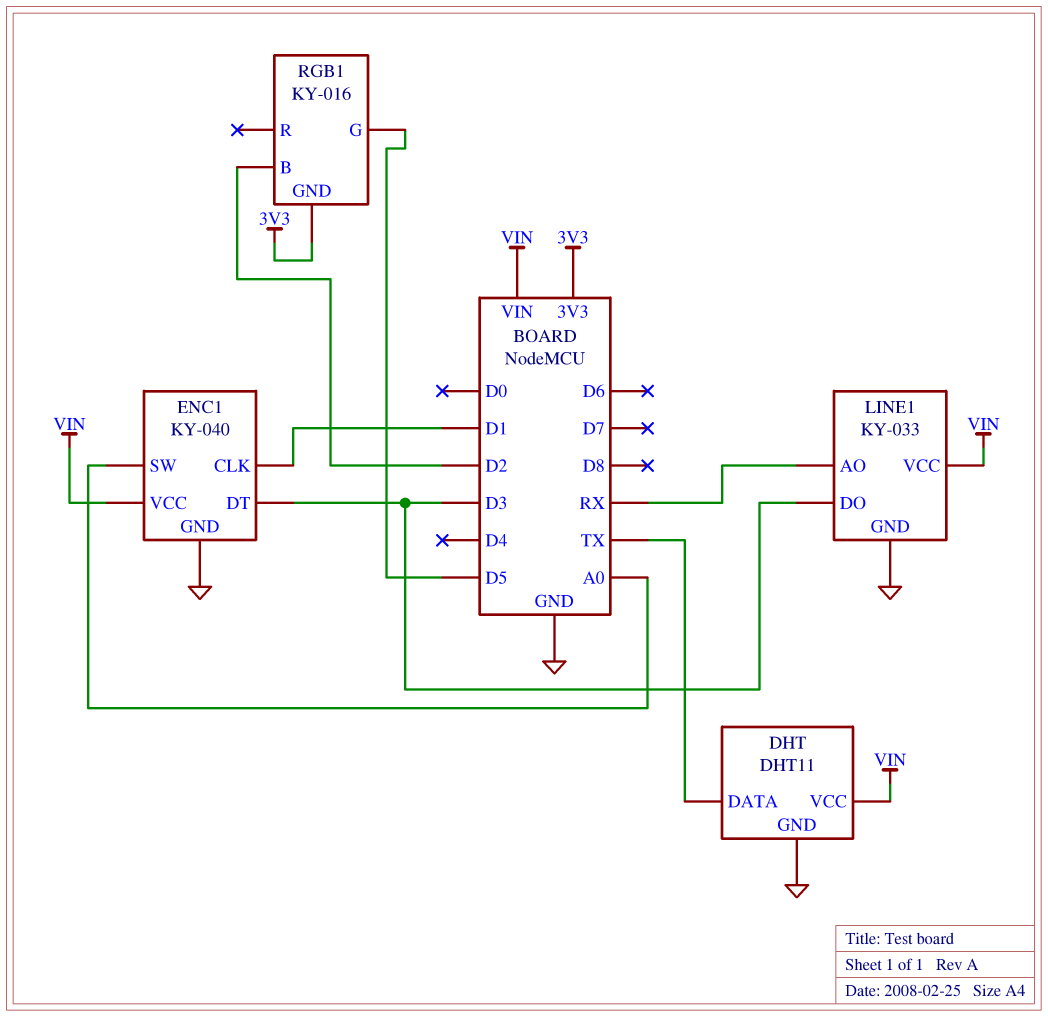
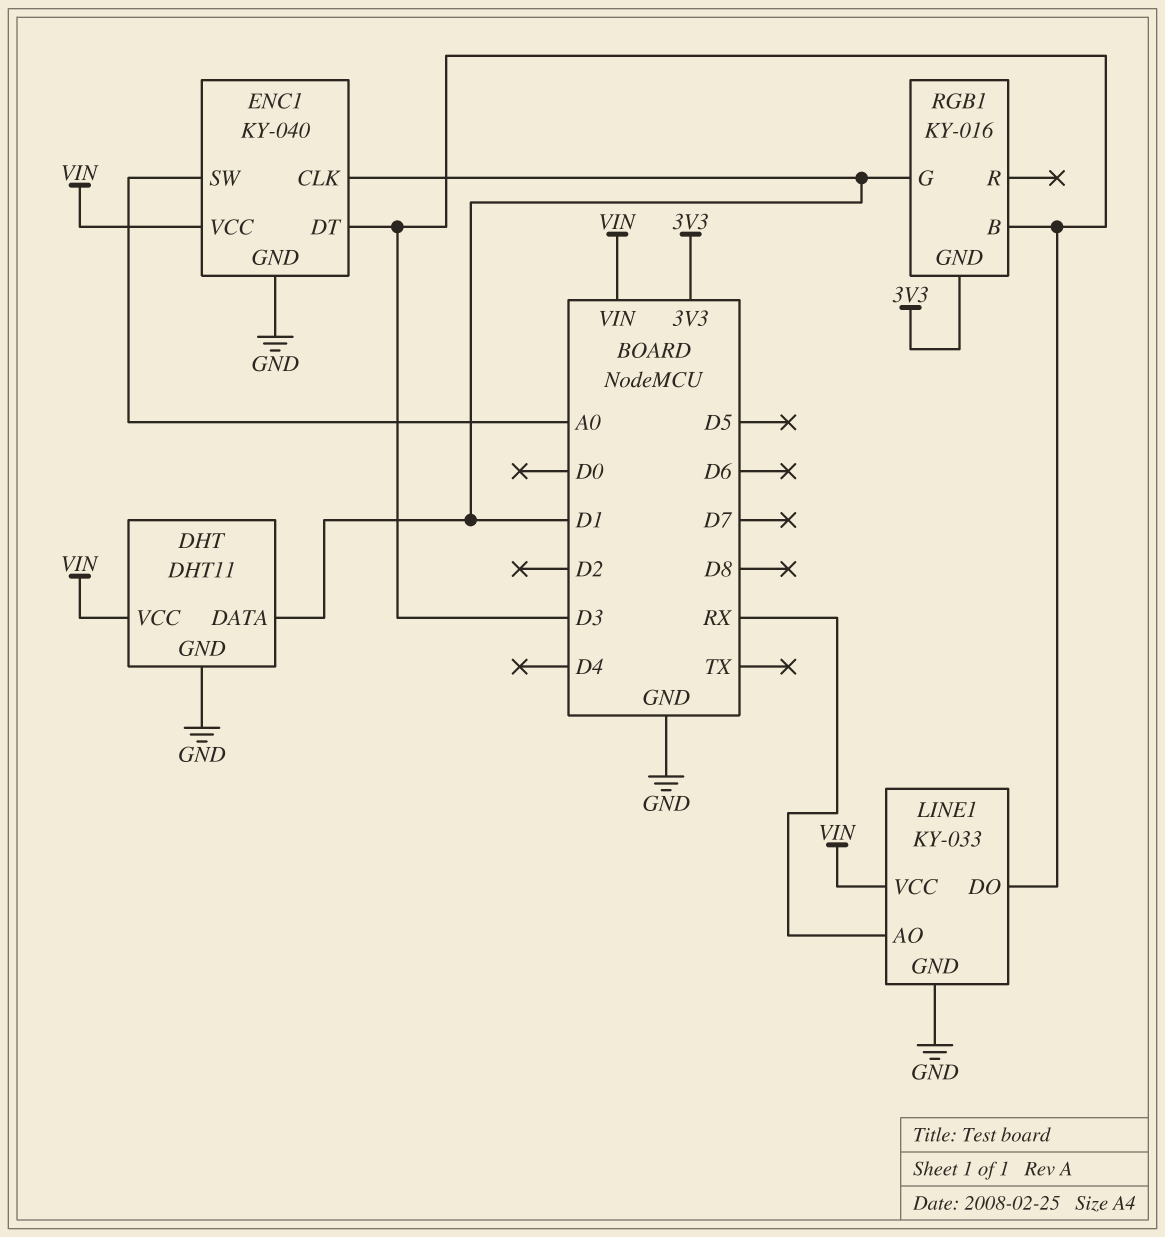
DHT pin DATA: TX -> D1
RGB1 pin B: D2 -> D3
RGB1 pin G: D5 -> D1

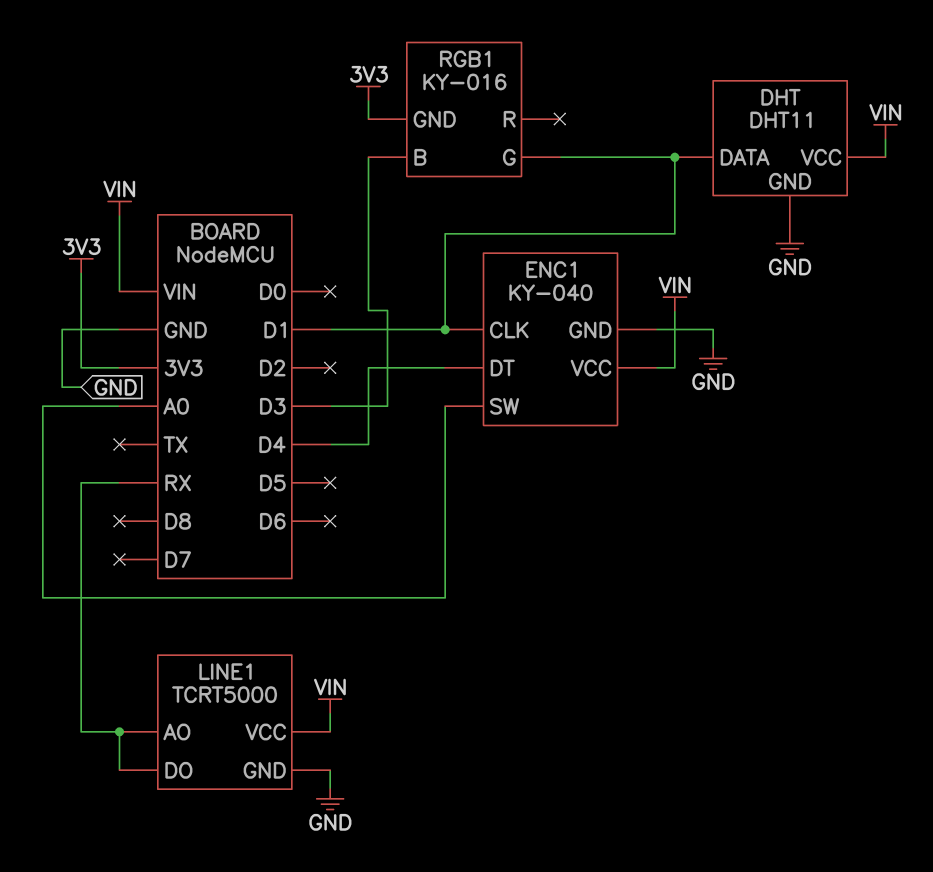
ENC1 pin DT: D3 -> D4
LINE1: KY-033 -> TCRT5000
LINE1 pin DO: D3 -> RX

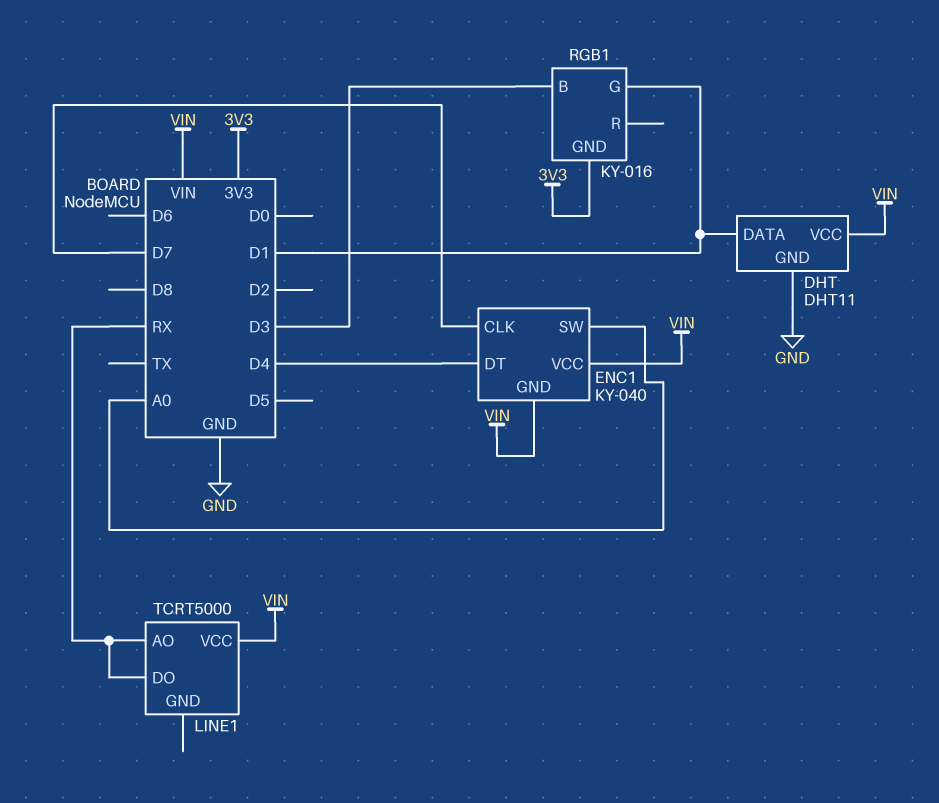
ENC1 pin CLK: D1 -> D7
ENC1 pin GND: GND -> VIN
LINE1 pin GND: GND -> none

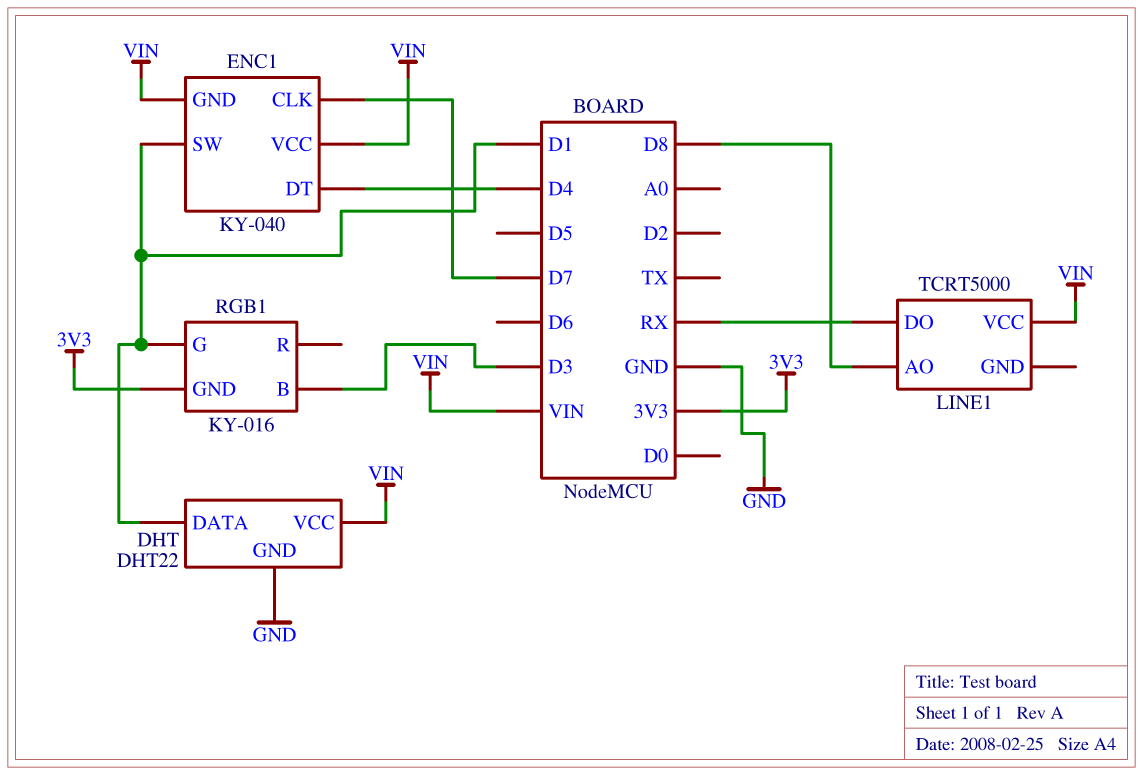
DHT: DHT11 -> DHT22
ENC1 pin SW: A0 -> D1
LINE1 pin AO: RX -> D8

